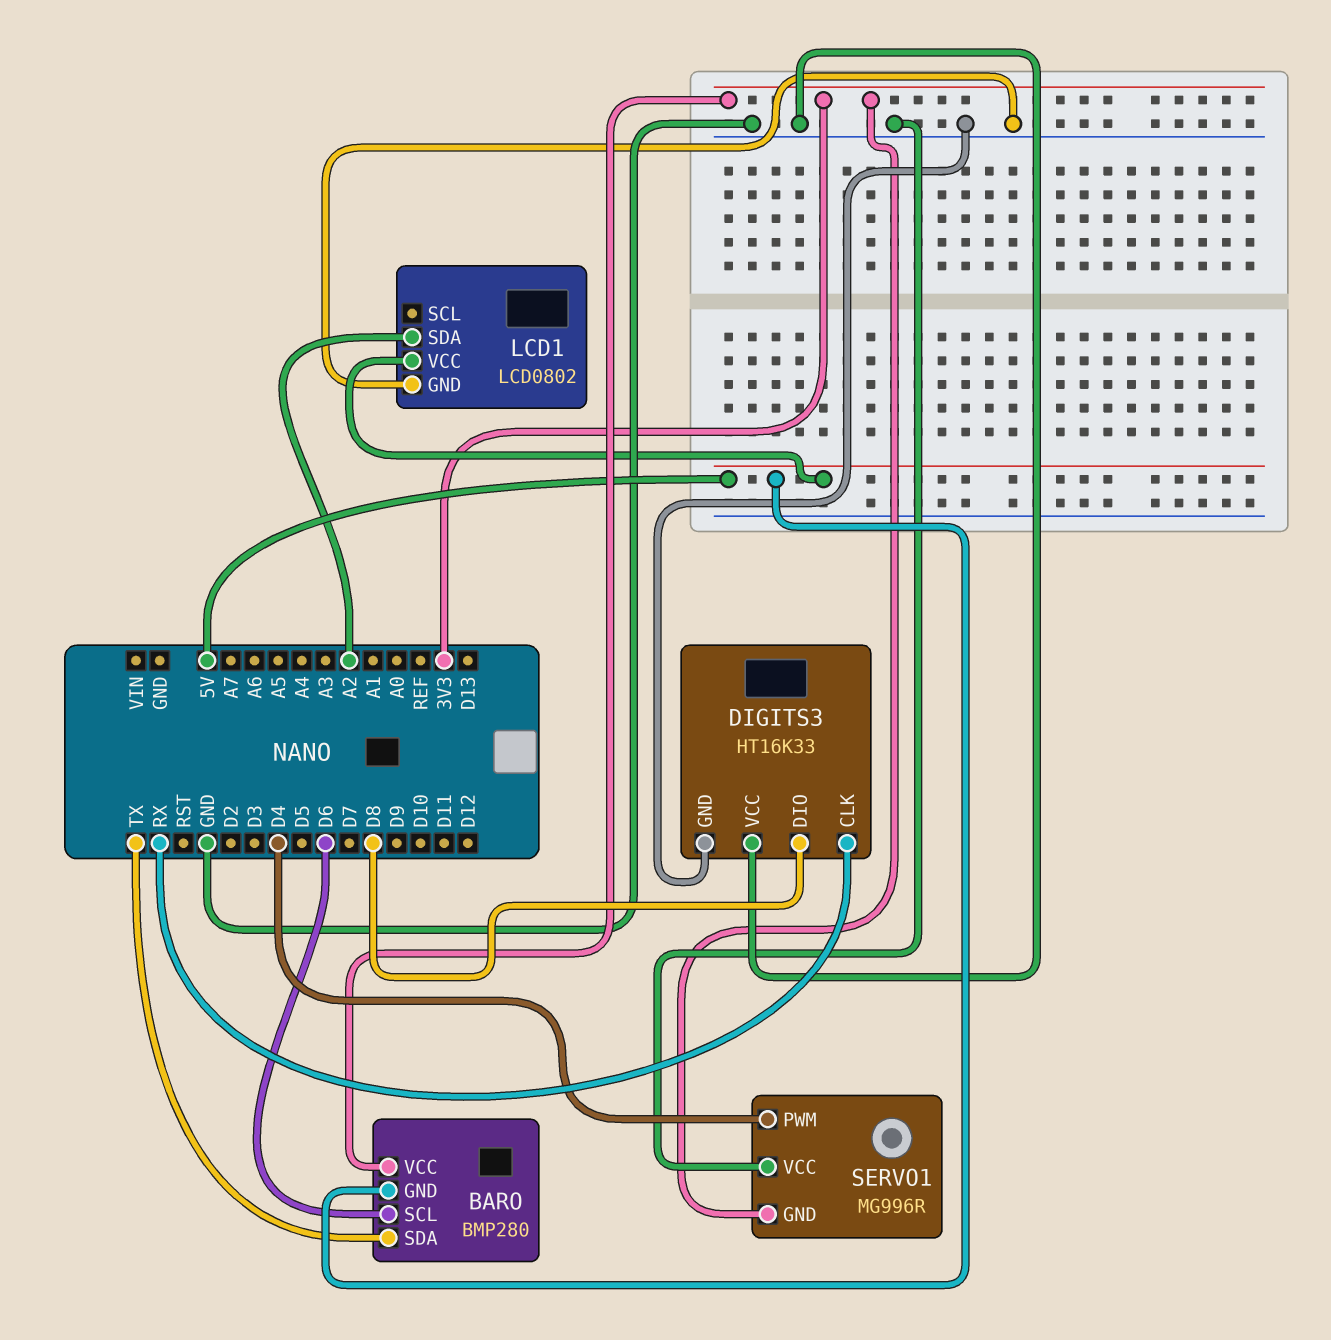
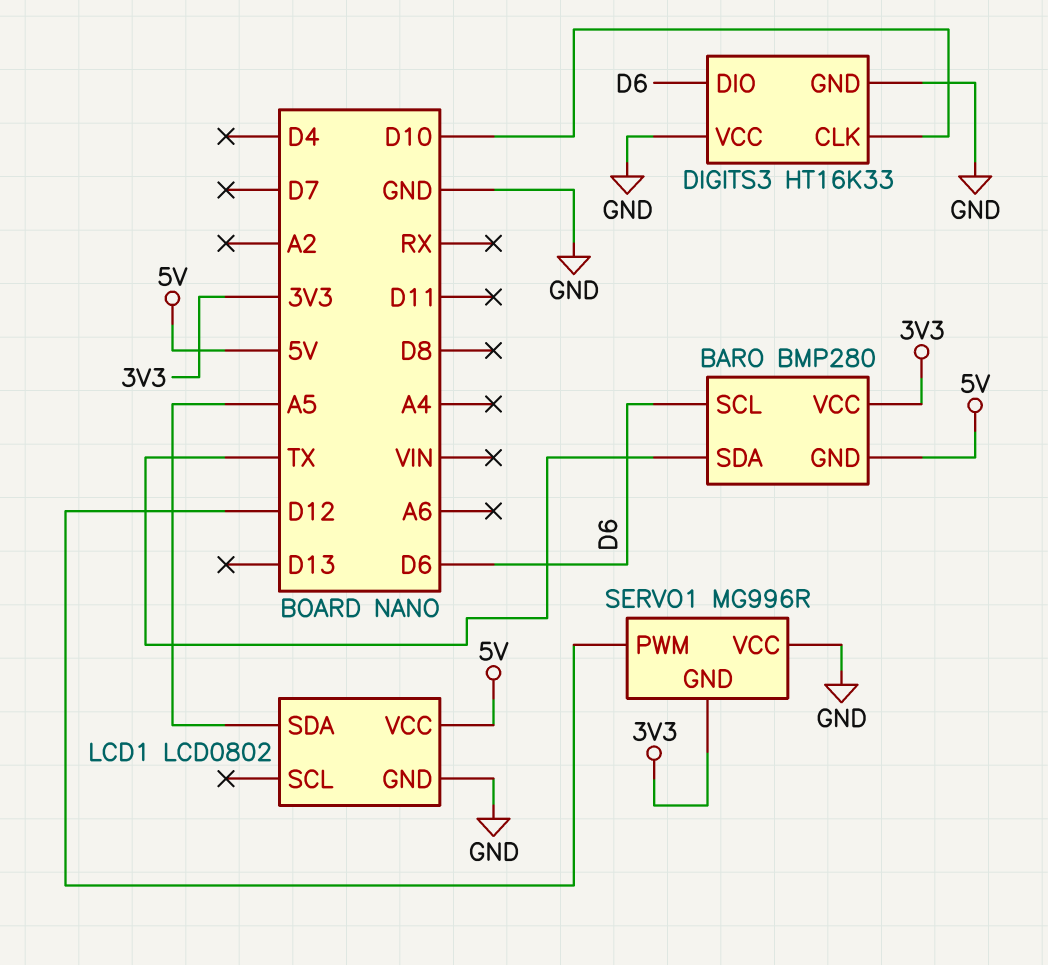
DIGITS3 pin CLK: RX -> D10
DIGITS3 pin DIO: D8 -> D6
LCD1 pin SDA: A2 -> A5
SERVO1 pin PWM: D4 -> D12

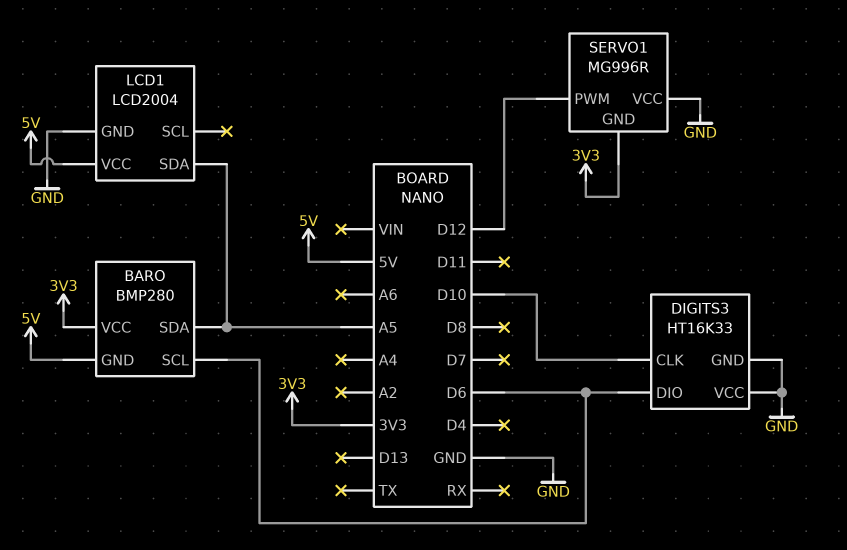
BARO pin SDA: TX -> A5
LCD1: LCD0802 -> LCD2004

